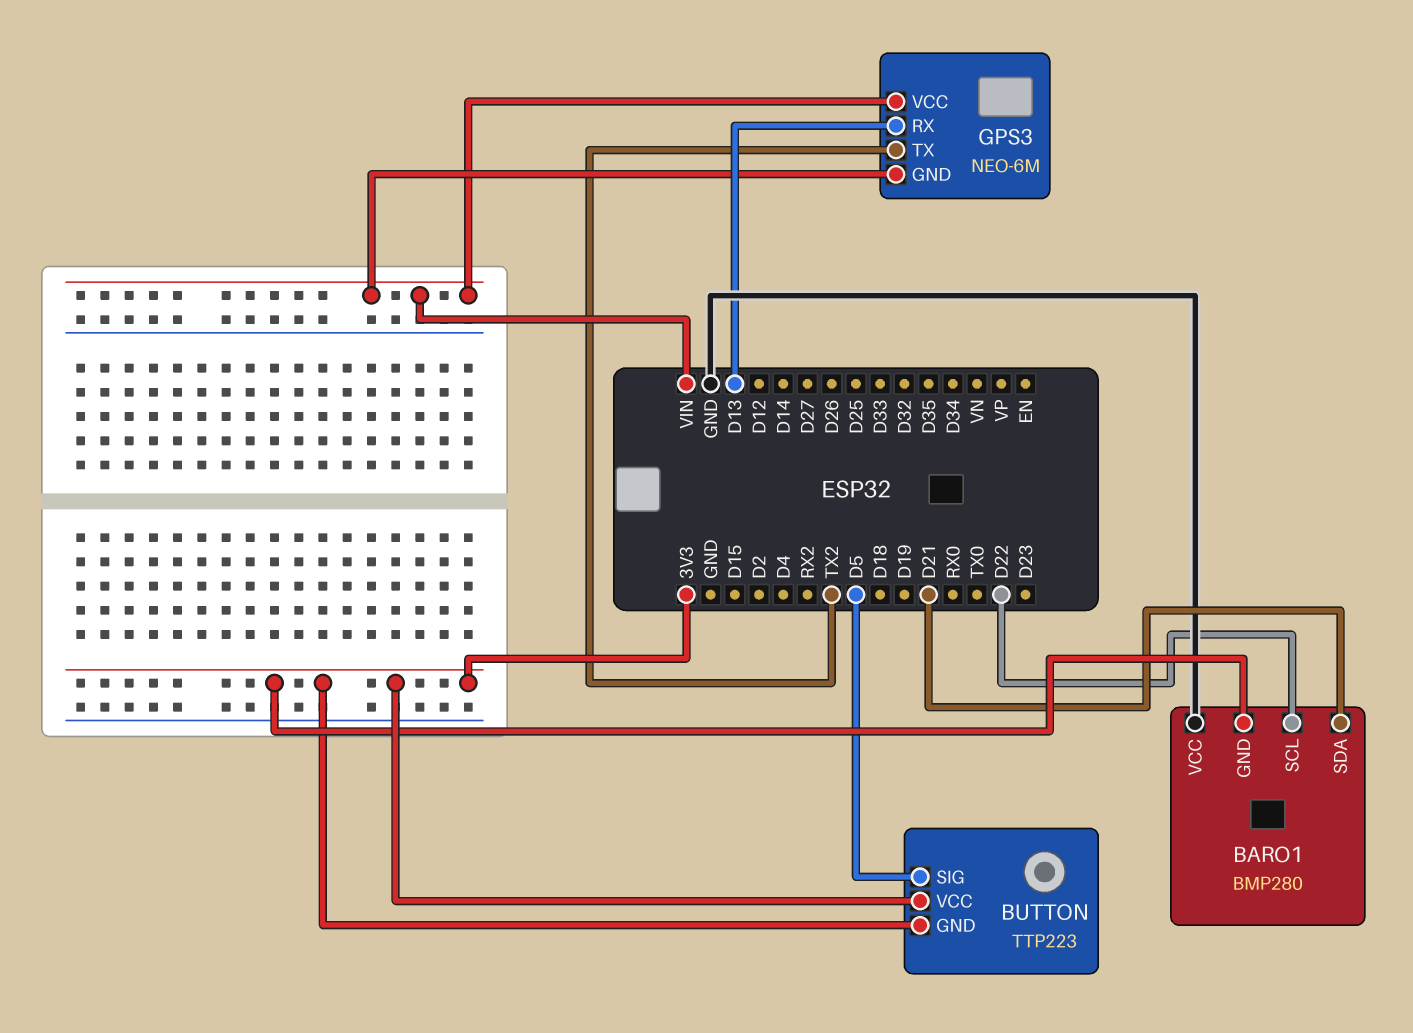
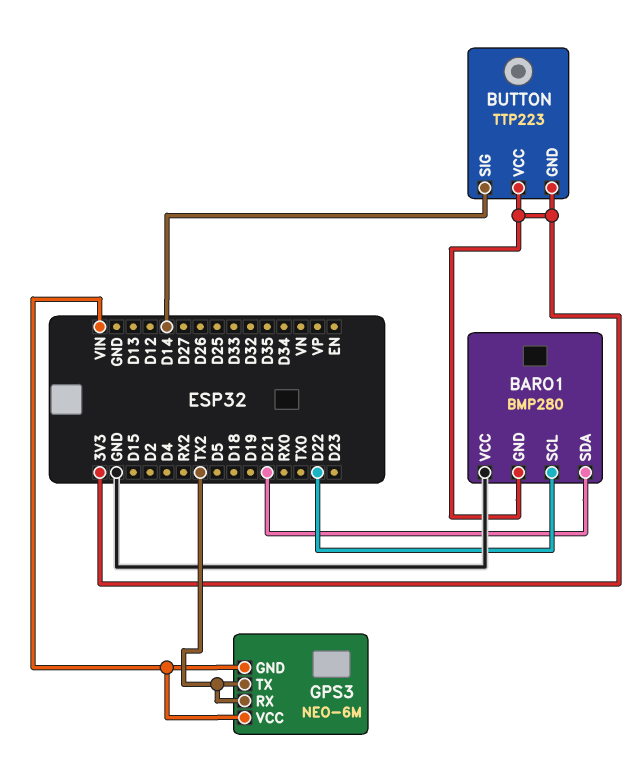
BUTTON pin SIG: D5 -> D14
GPS3 pin RX: D13 -> TX2

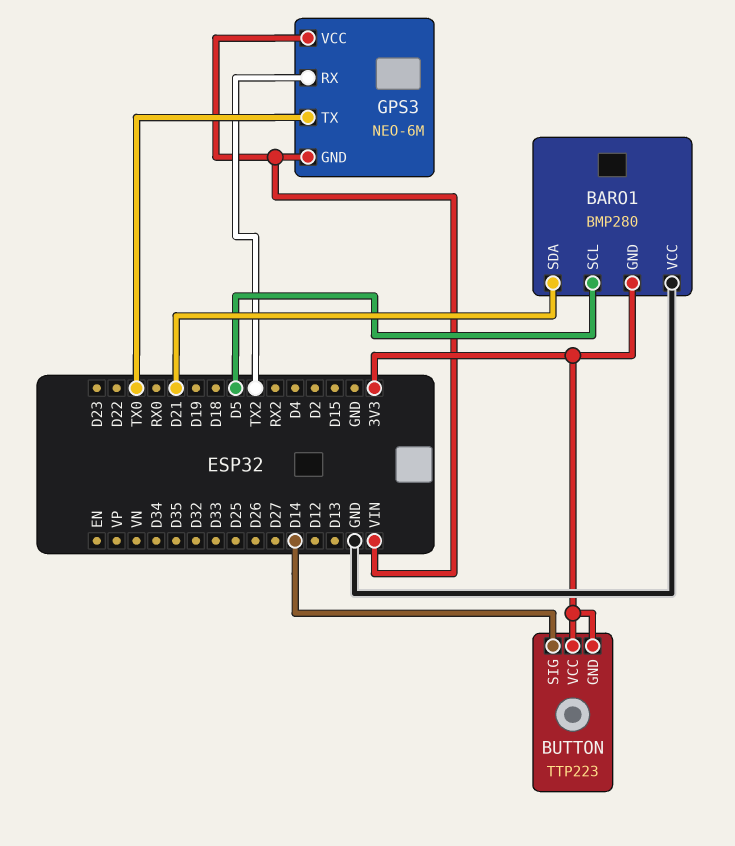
BARO1 pin SCL: D22 -> D5
GPS3 pin TX: TX2 -> TX0

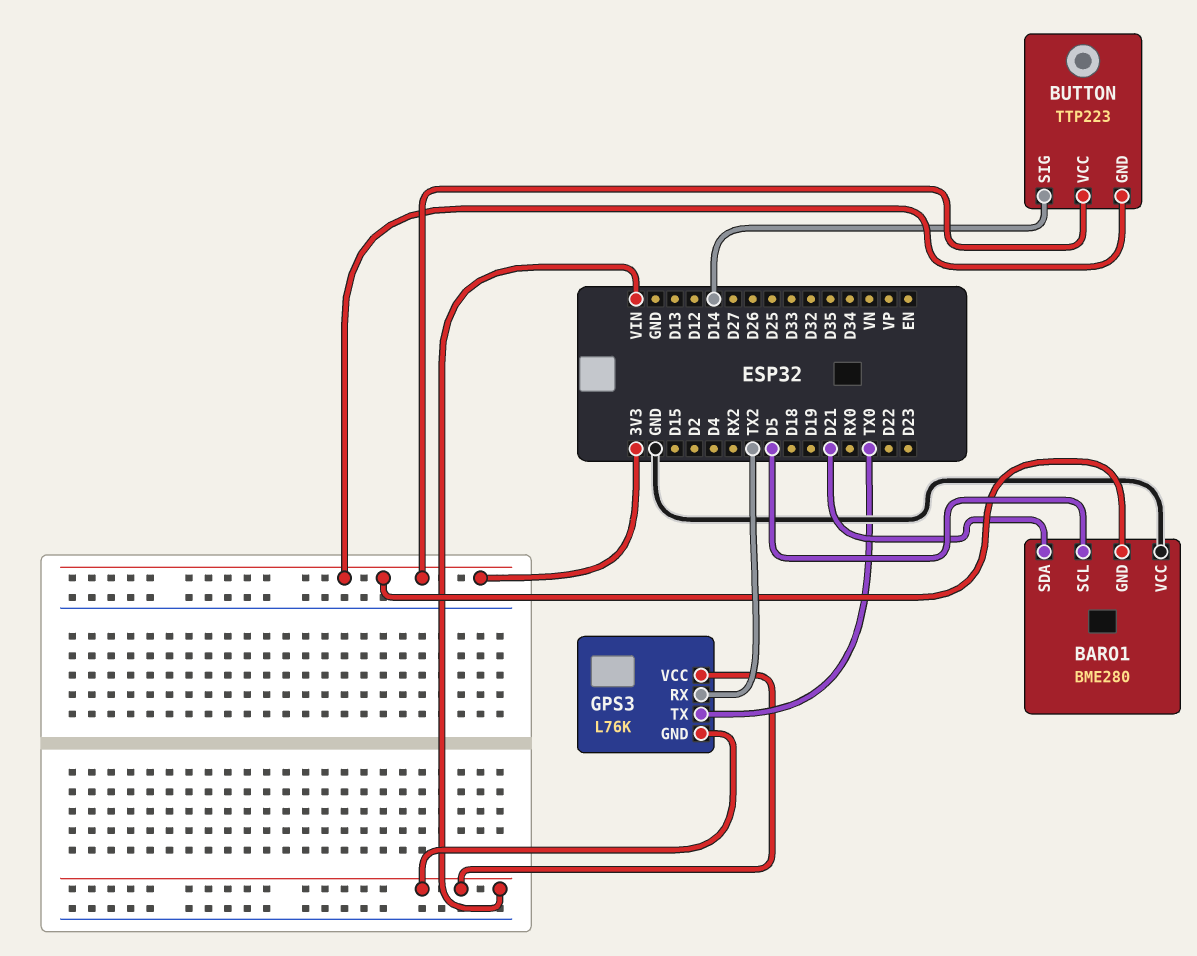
BARO1: BMP280 -> BME280
GPS3: NEO-6M -> L76K

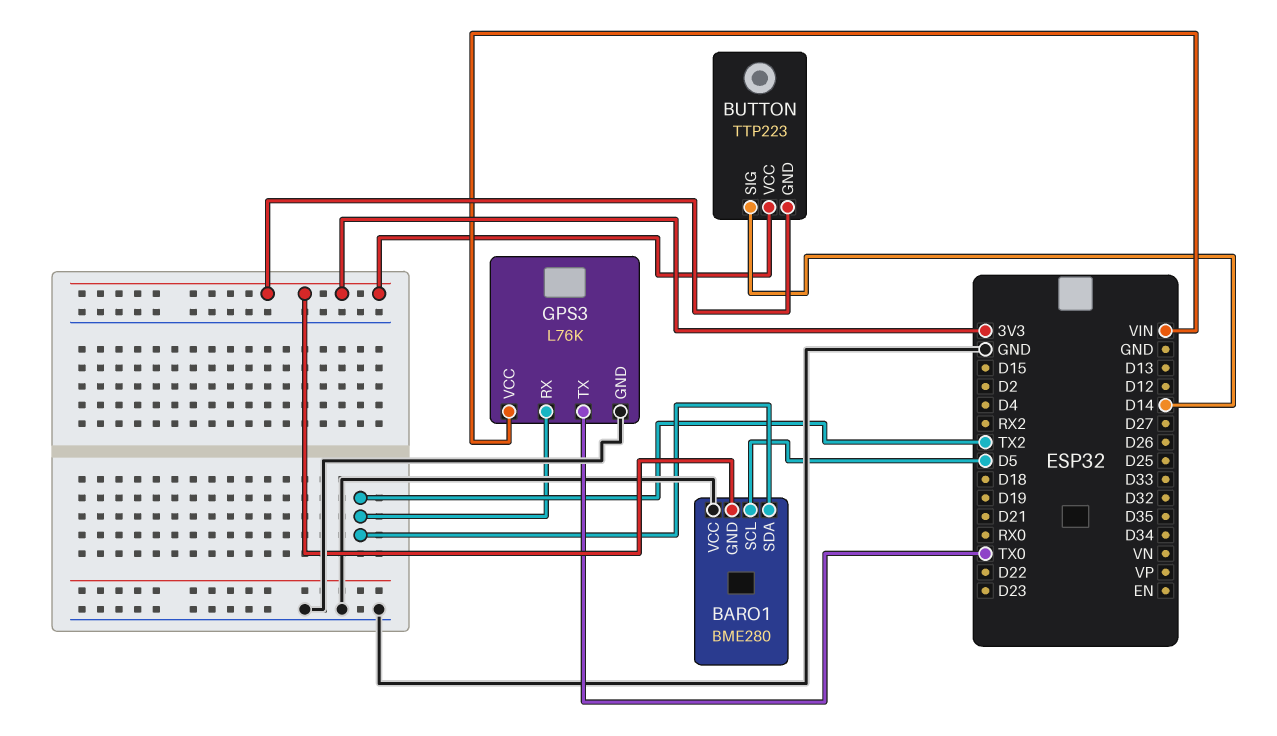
BARO1 pin SDA: D21 -> TX2
GPS3 pin GND: VIN -> GND

